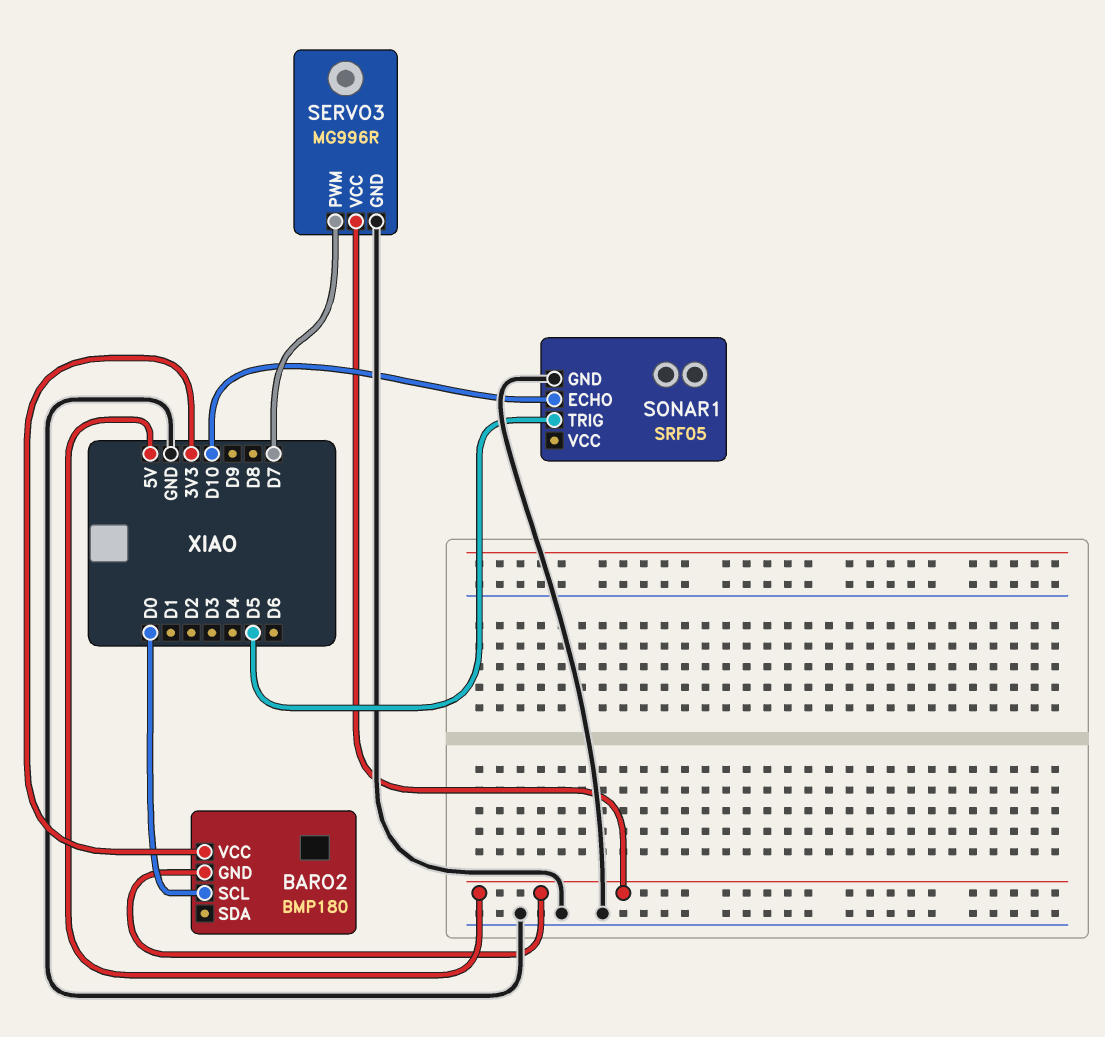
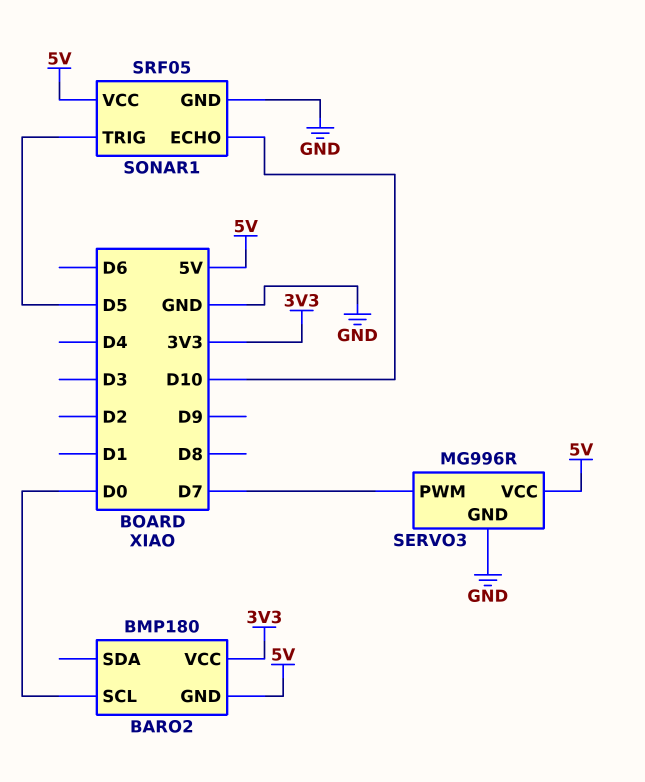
SONAR1 pin VCC: none -> 5V

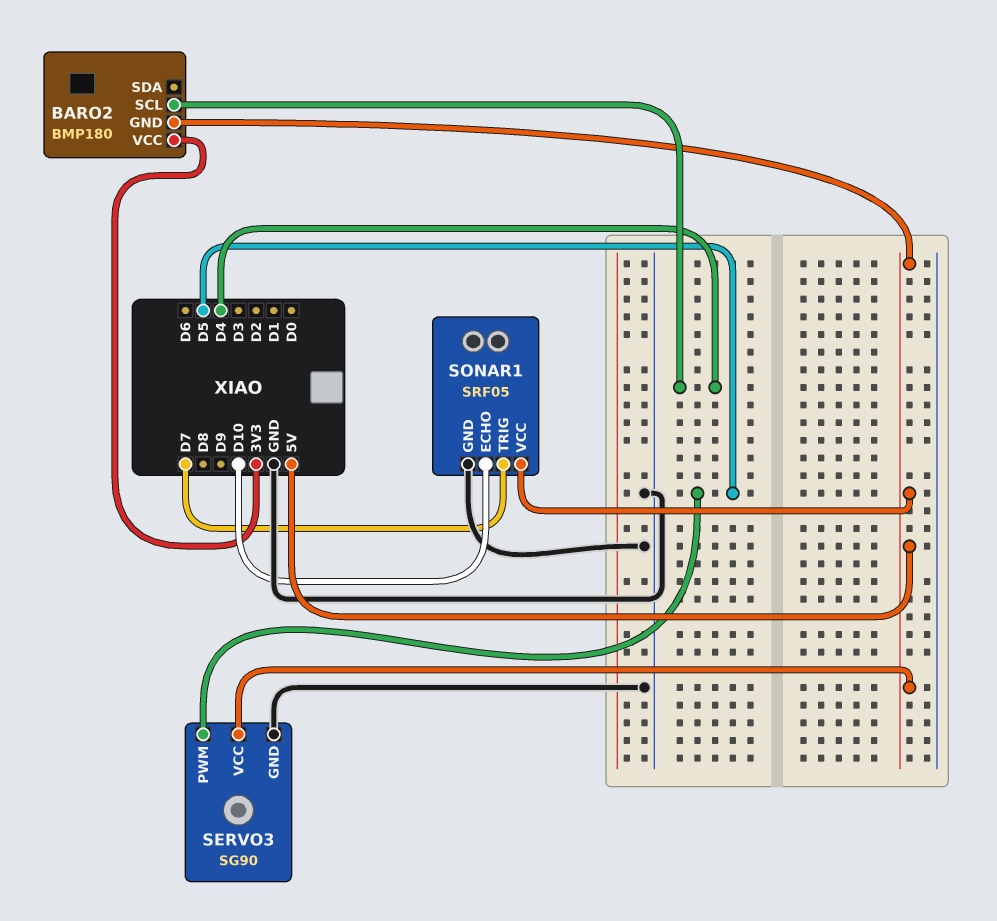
BARO2 pin SCL: D0 -> D4
SERVO3: MG996R -> SG90
SERVO3 pin PWM: D7 -> D5
SONAR1 pin TRIG: D5 -> D7

